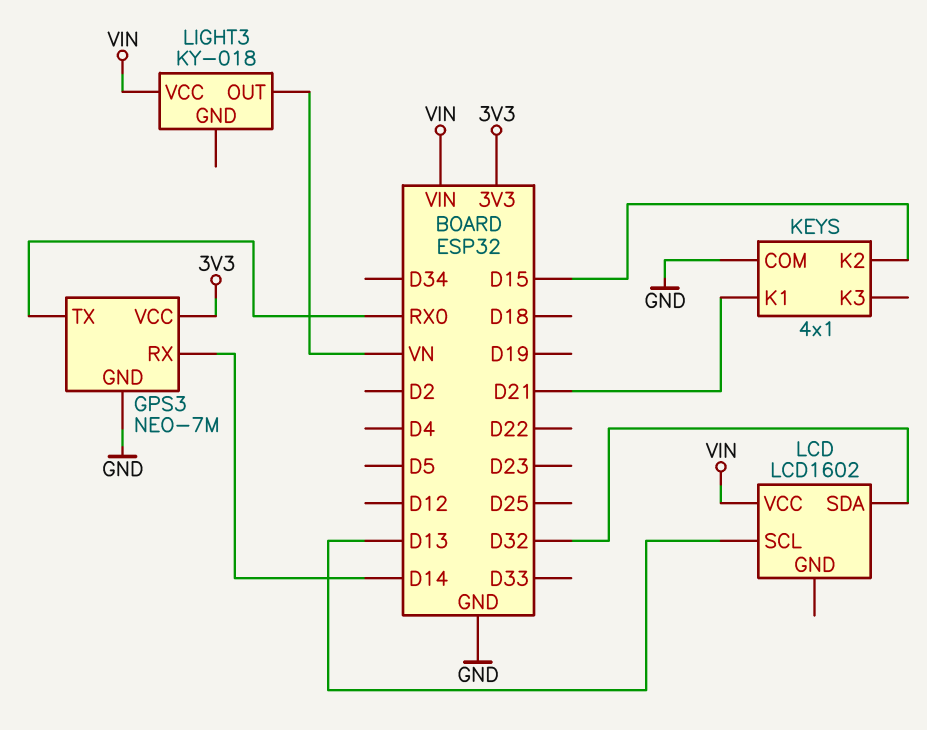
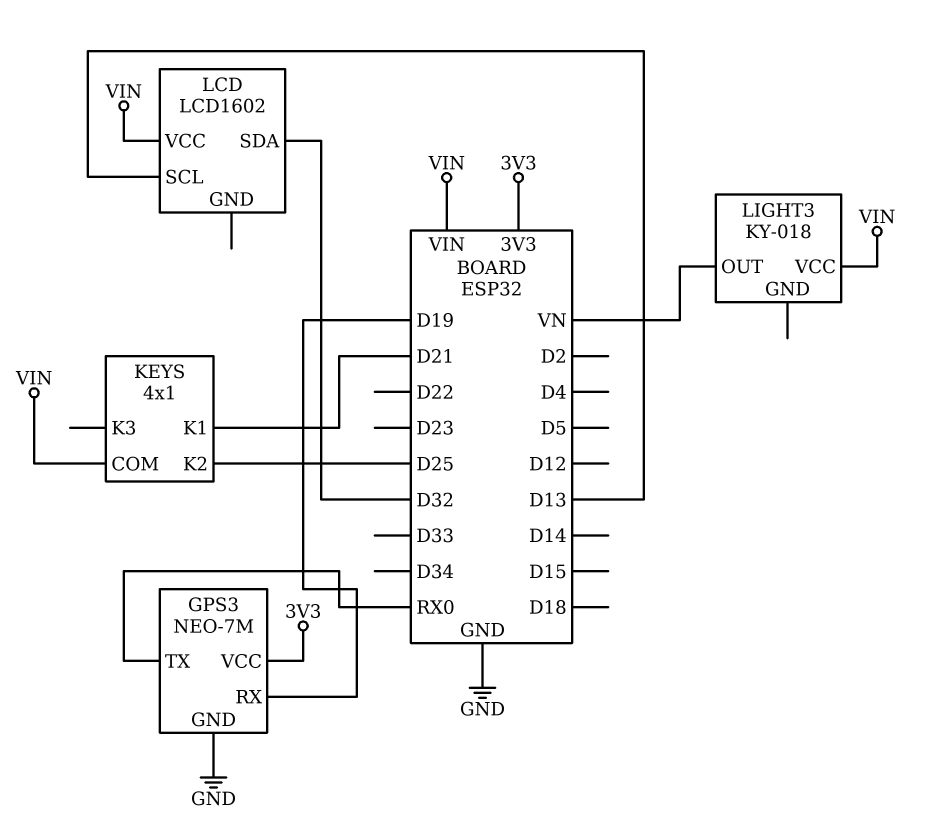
GPS3 pin RX: D14 -> D19
KEYS pin COM: GND -> VIN
KEYS pin K2: D15 -> D25

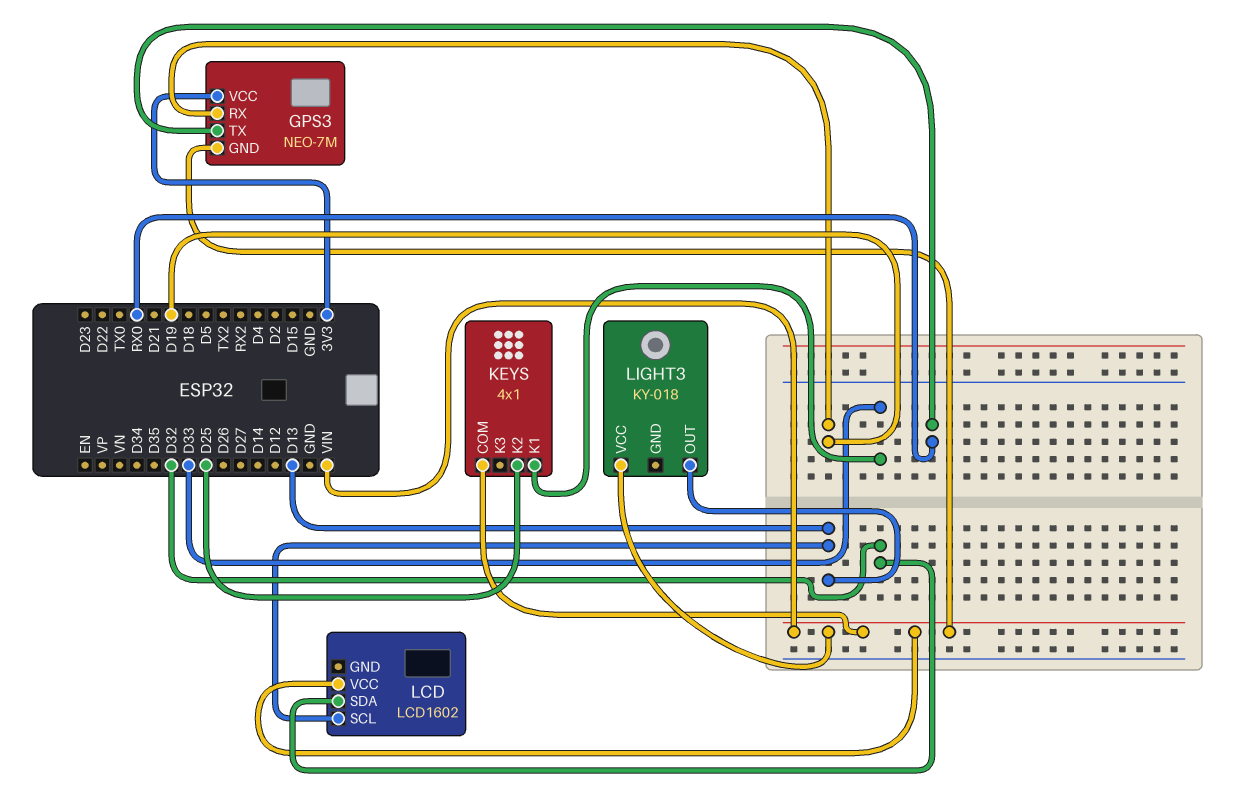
GPS3 pin GND: GND -> VIN
KEYS pin K1: D21 -> D33
LIGHT3 pin OUT: VN -> D13

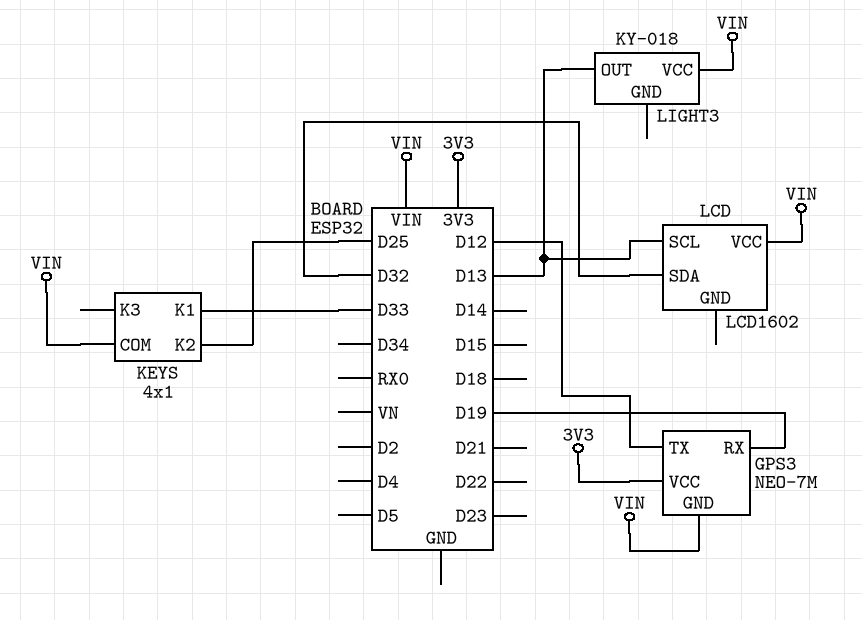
GPS3 pin TX: RX0 -> D12

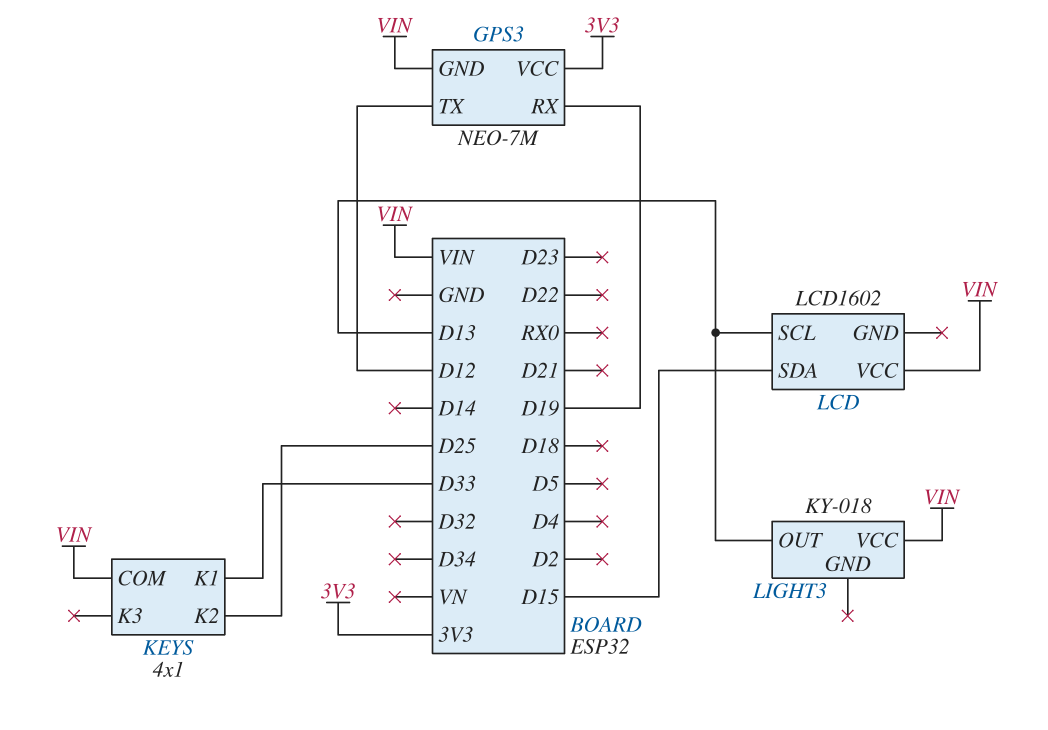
LCD pin SDA: D32 -> D15

